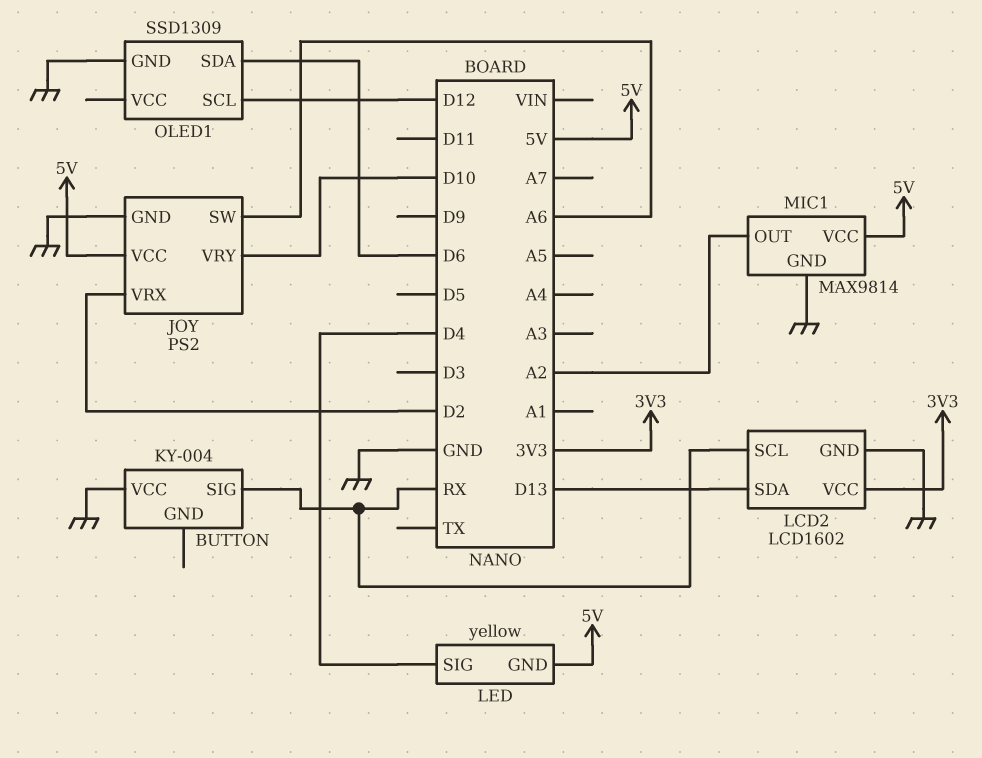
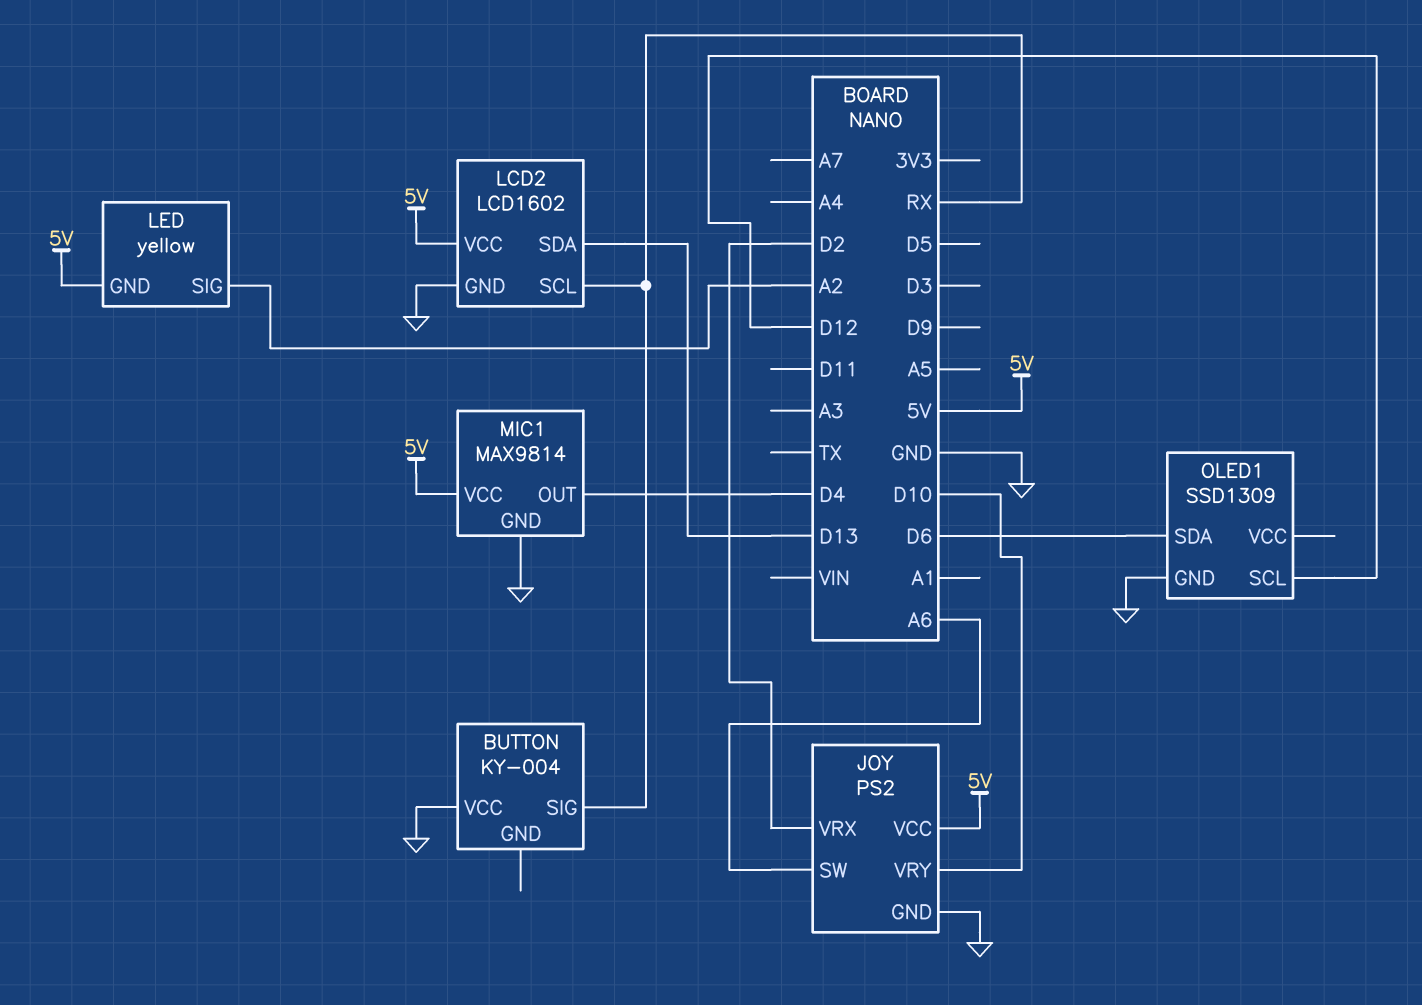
LCD2 pin VCC: 3V3 -> 5V
LED pin SIG: D4 -> A2
MIC1 pin OUT: A2 -> D4

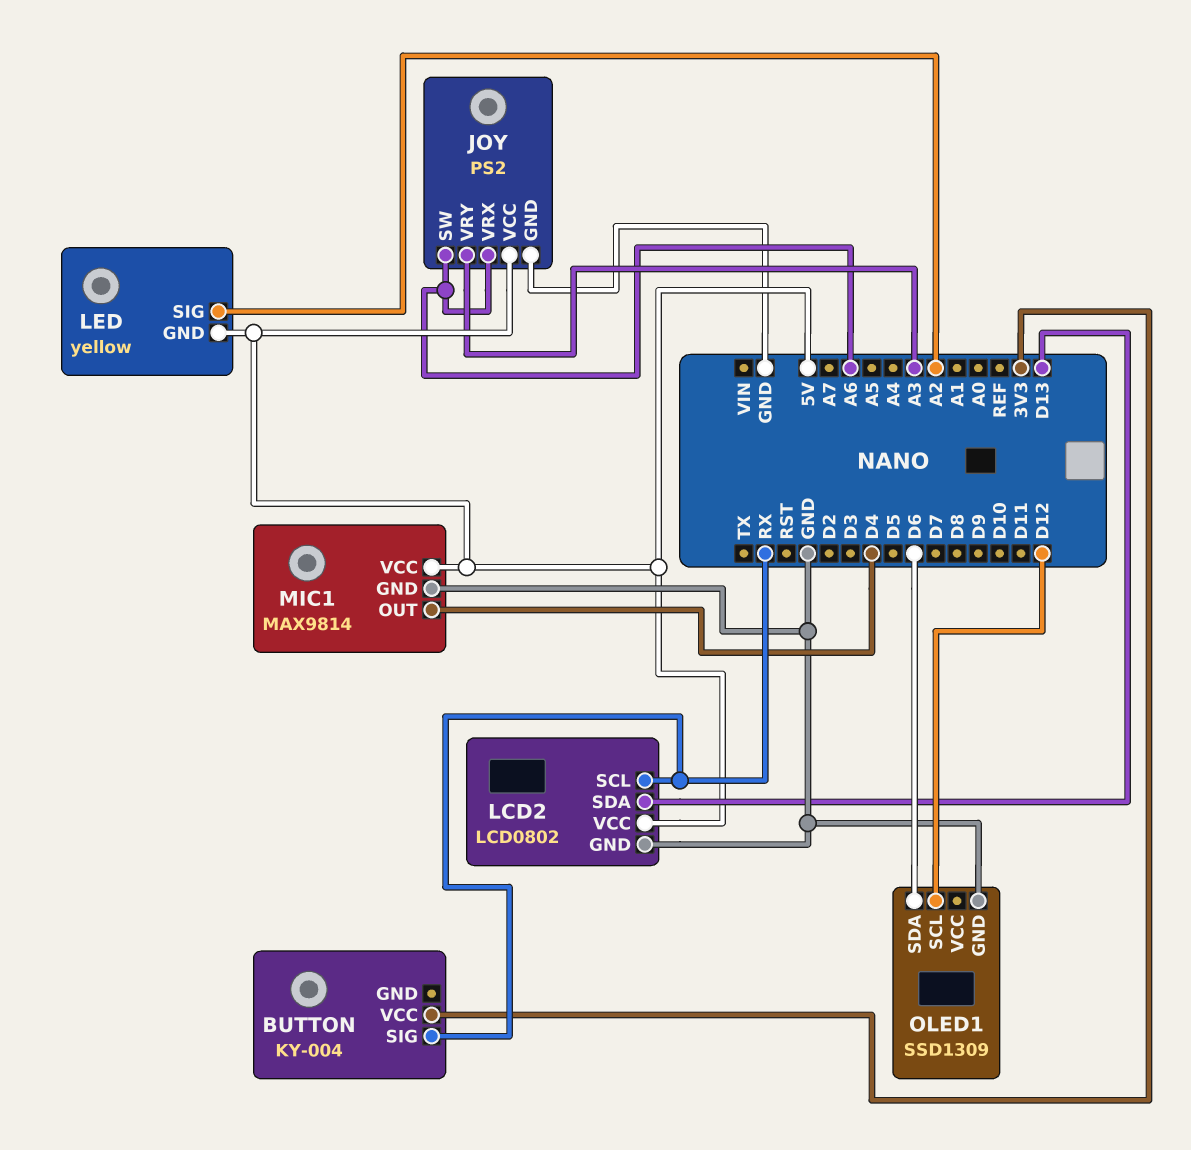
BUTTON pin VCC: GND -> 3V3
JOY pin VRX: D2 -> A6
JOY pin VRY: D10 -> A3
LCD2: LCD1602 -> LCD0802

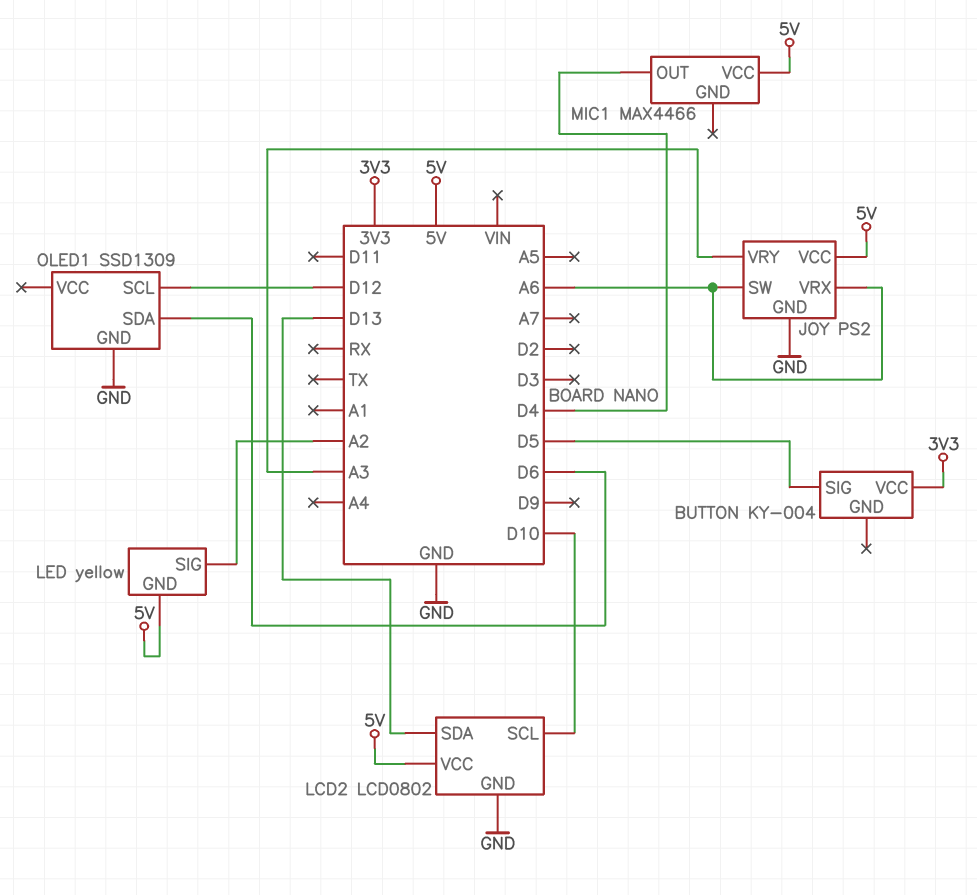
BUTTON pin SIG: RX -> D5
LCD2 pin SCL: RX -> D10
MIC1: MAX9814 -> MAX4466
MIC1 pin GND: GND -> none

